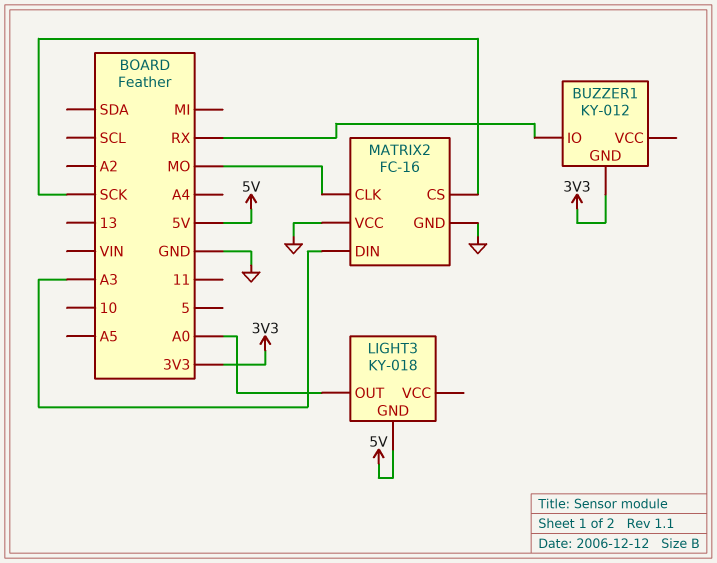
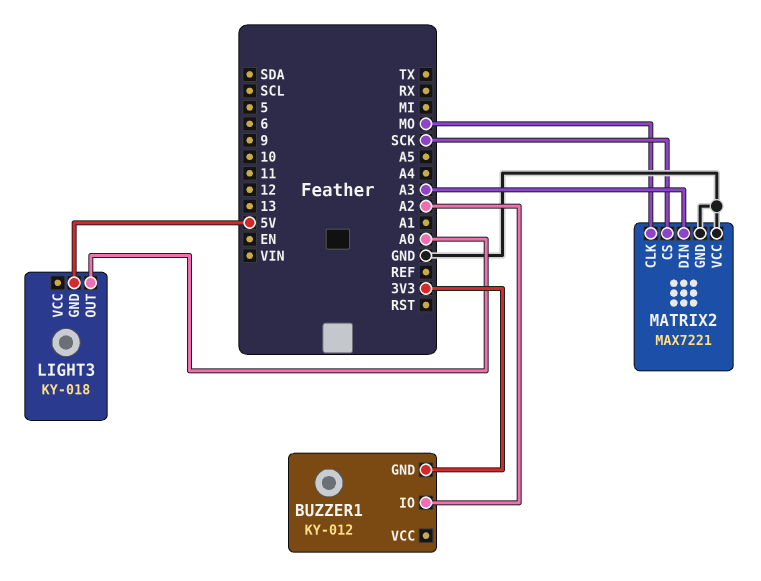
BUZZER1 pin IO: RX -> A2
MATRIX2: FC-16 -> MAX7221

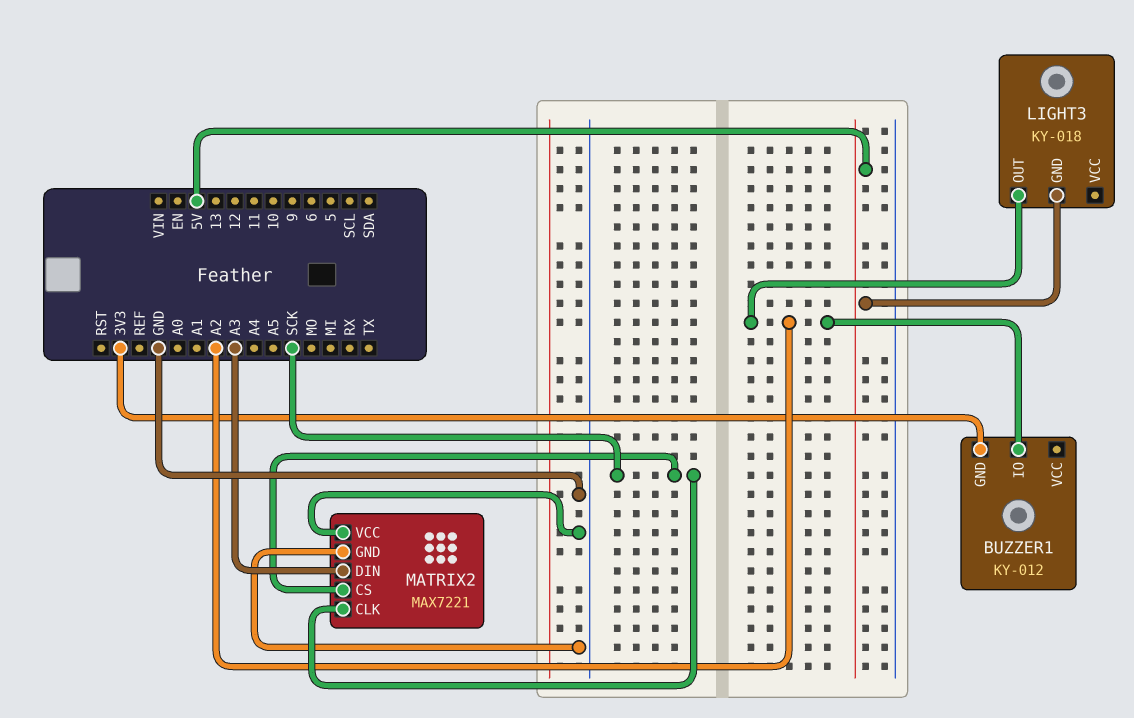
LIGHT3 pin OUT: A0 -> A2
MATRIX2 pin CLK: MO -> SCK

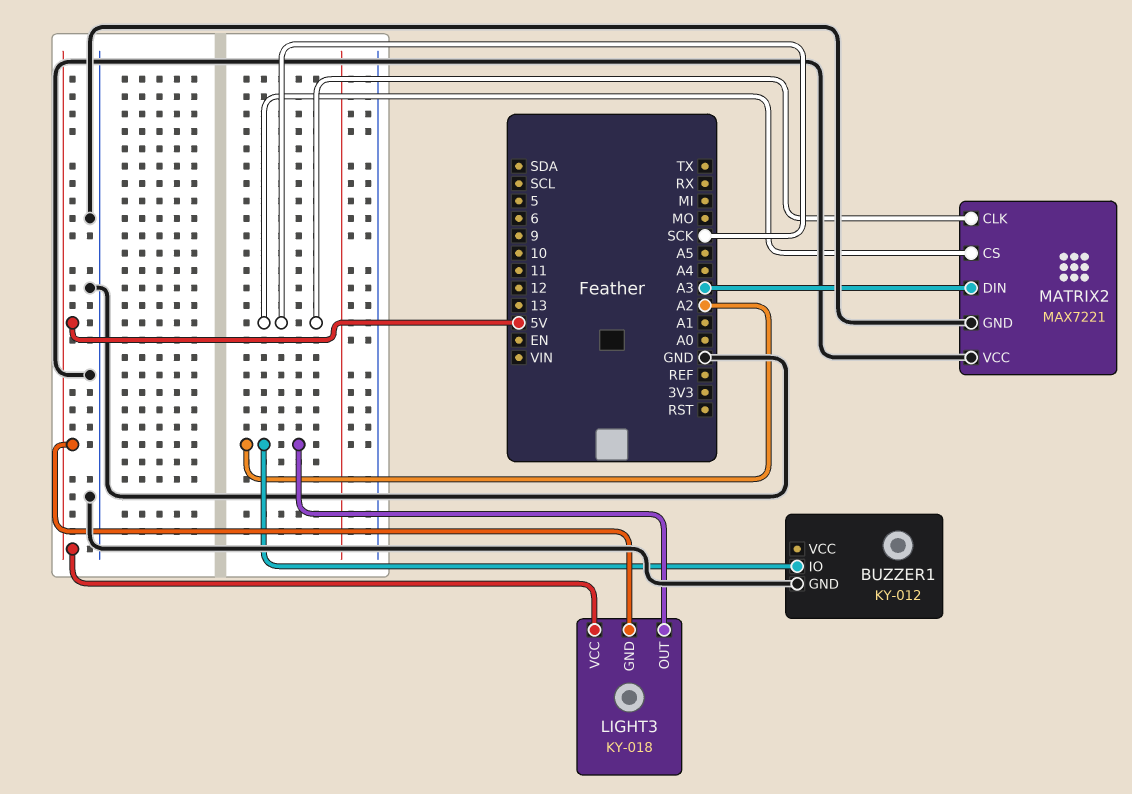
BUZZER1 pin GND: 3V3 -> GND
LIGHT3 pin VCC: none -> 5V

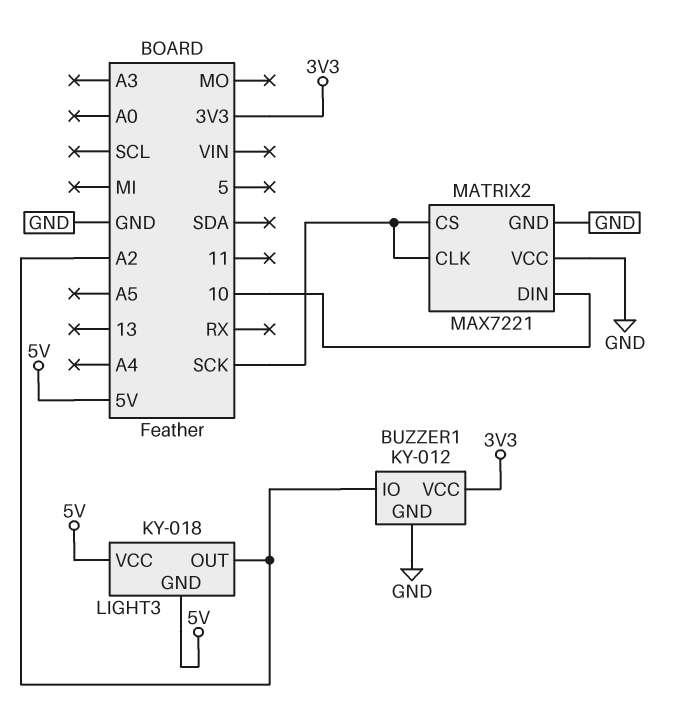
BUZZER1 pin VCC: none -> 3V3
MATRIX2 pin DIN: A3 -> 10

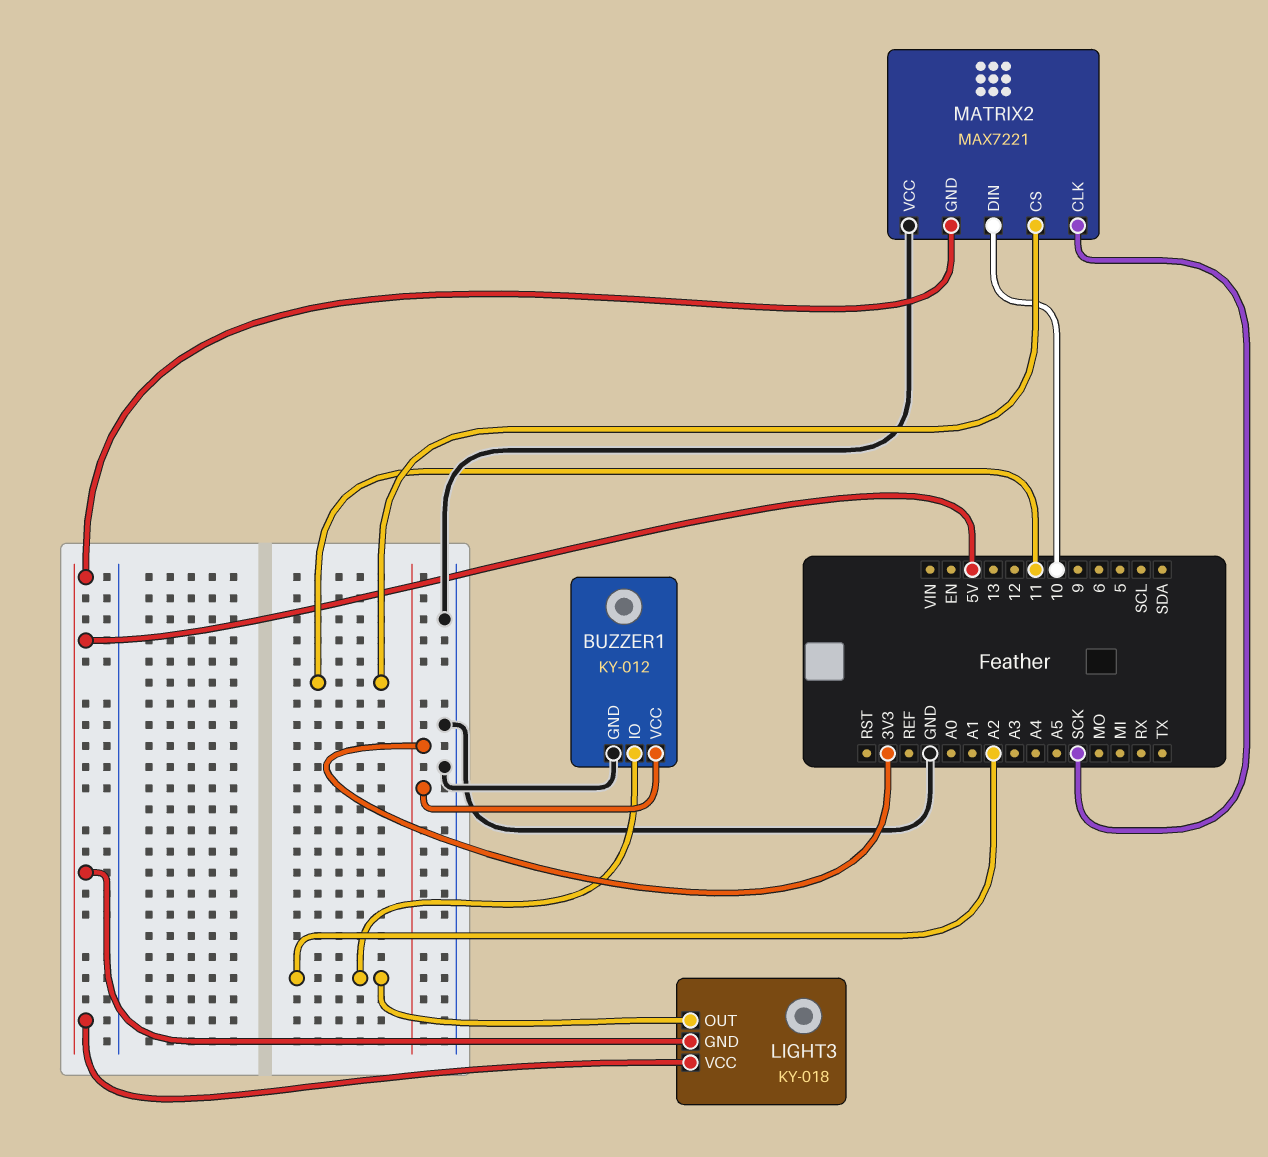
MATRIX2 pin CS: SCK -> 11
MATRIX2 pin GND: GND -> 5V

